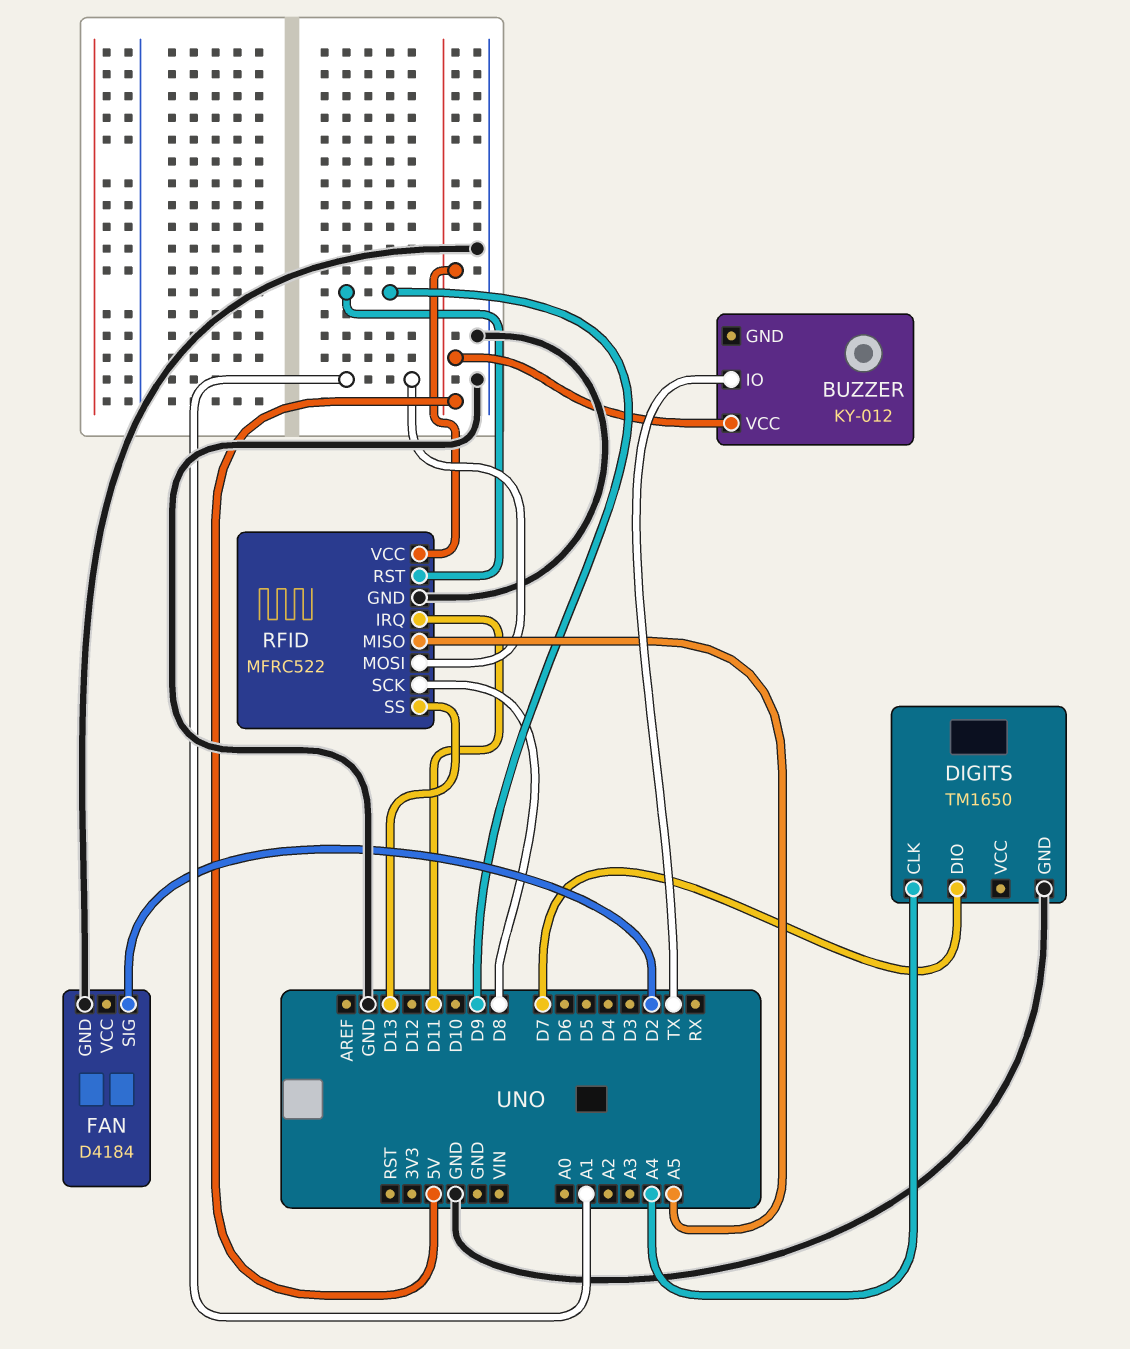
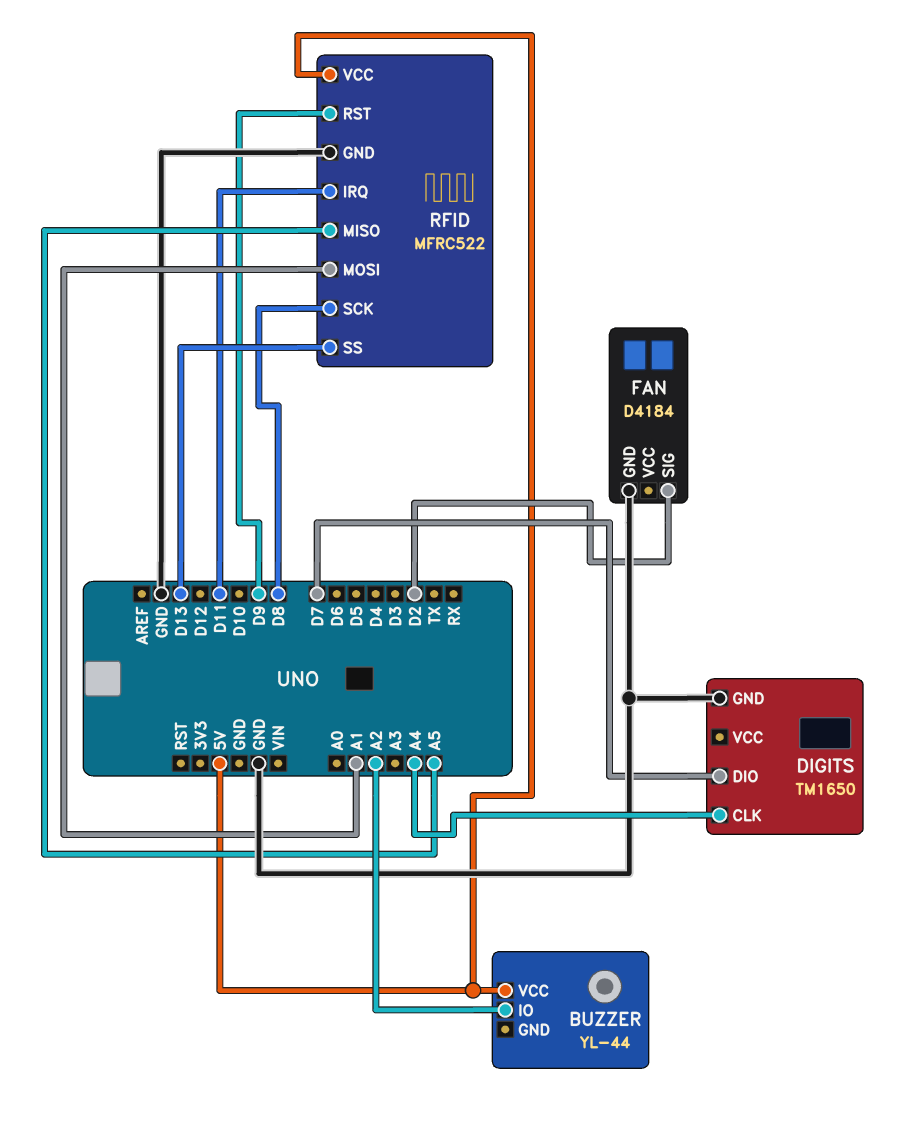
BUZZER: KY-012 -> YL-44
BUZZER pin IO: TX -> A2

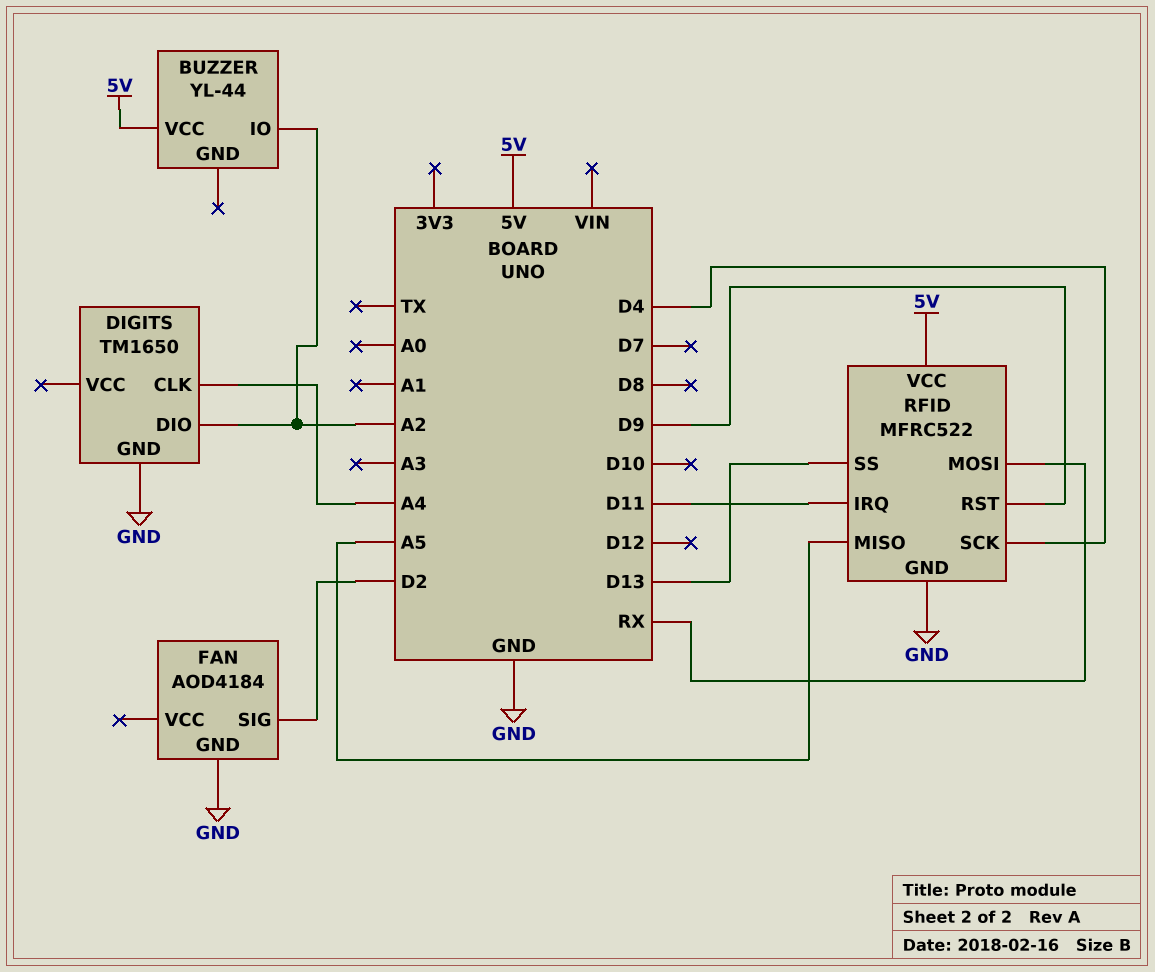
DIGITS pin DIO: D7 -> A2
FAN: D4184 -> AOD4184
RFID pin MOSI: A1 -> RX
RFID pin SCK: D8 -> D4

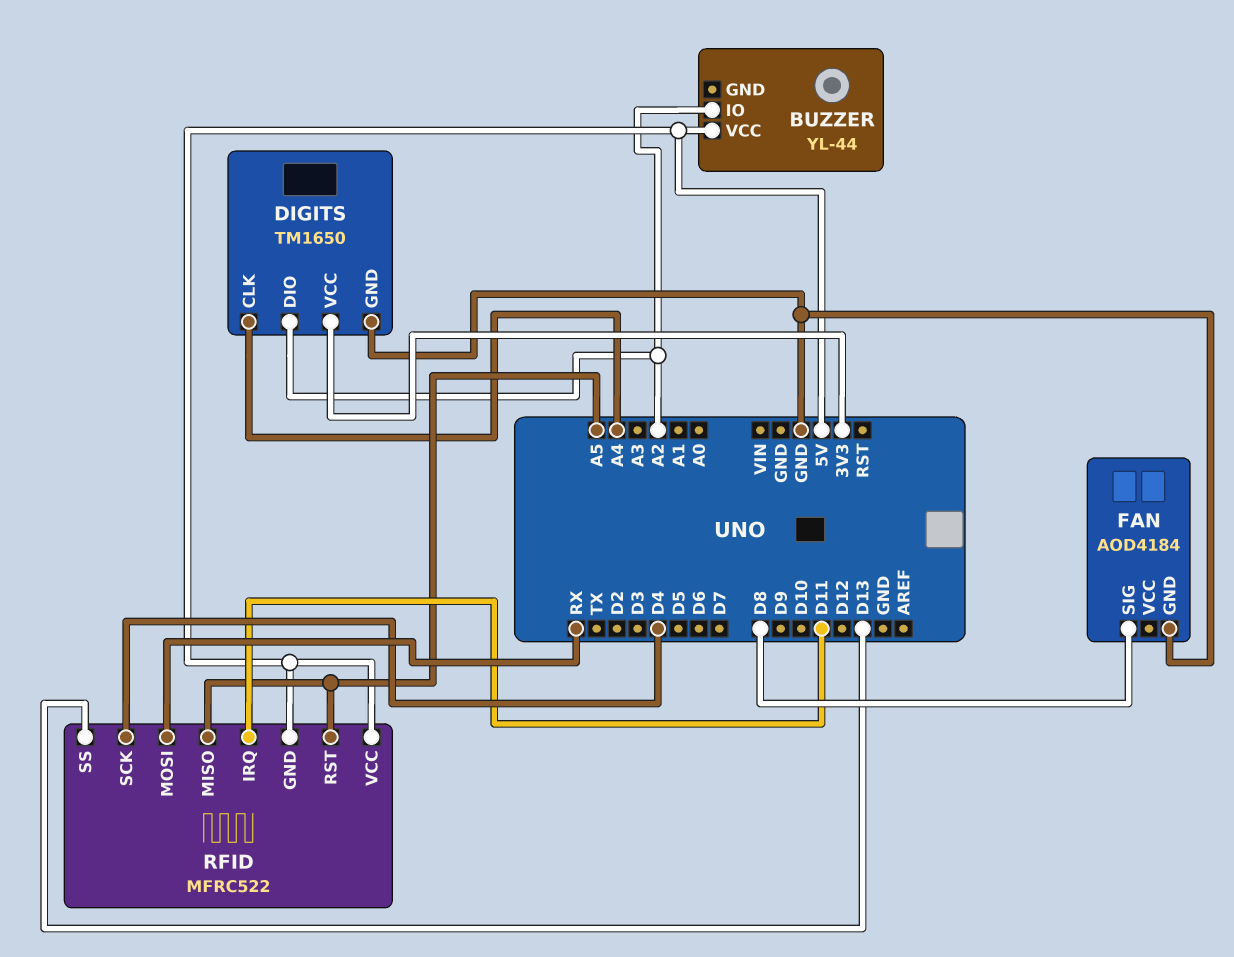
DIGITS pin VCC: none -> 3V3
FAN pin SIG: D2 -> D8
RFID pin GND: GND -> 5V
RFID pin RST: D9 -> A5

